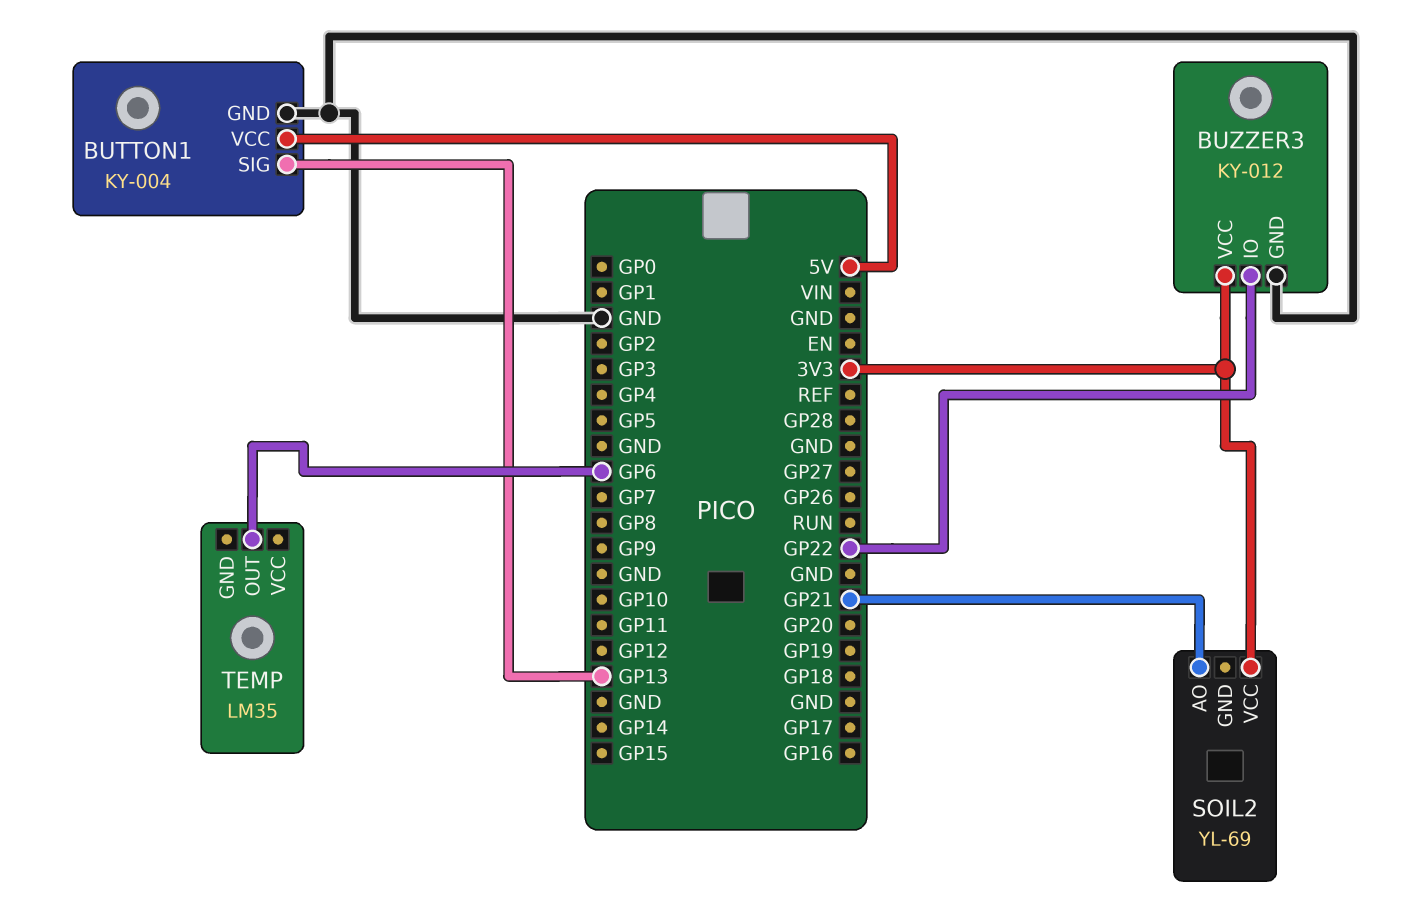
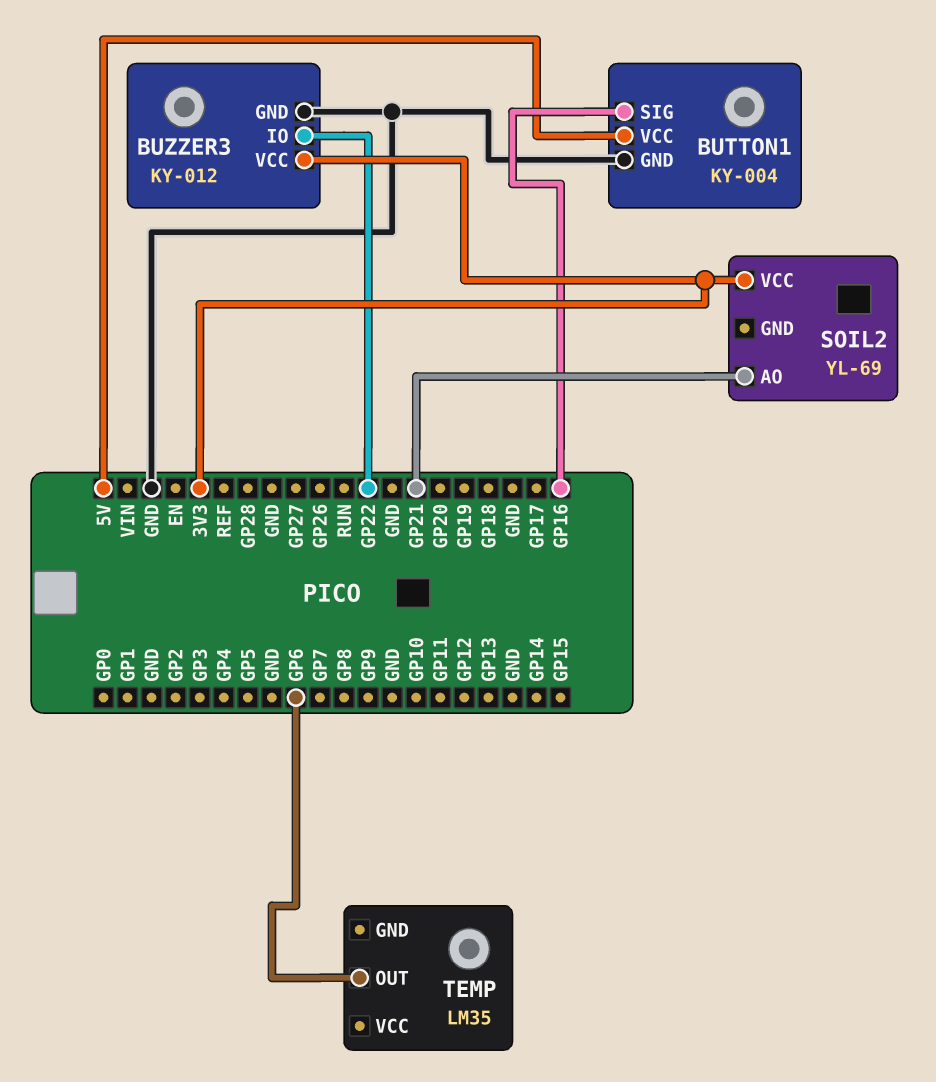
BUTTON1 pin SIG: GP13 -> GP16

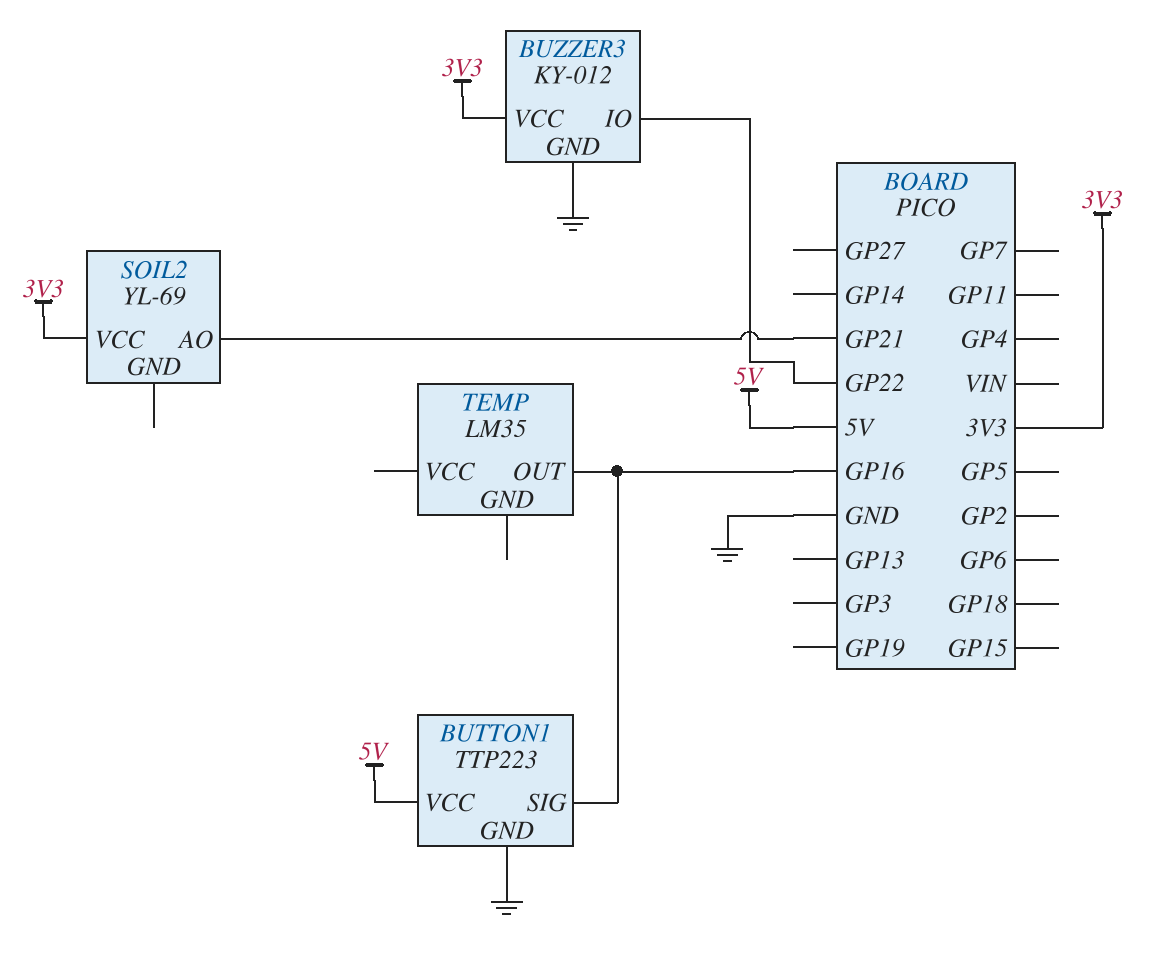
BUTTON1: KY-004 -> TTP223
TEMP pin OUT: GP6 -> GP16

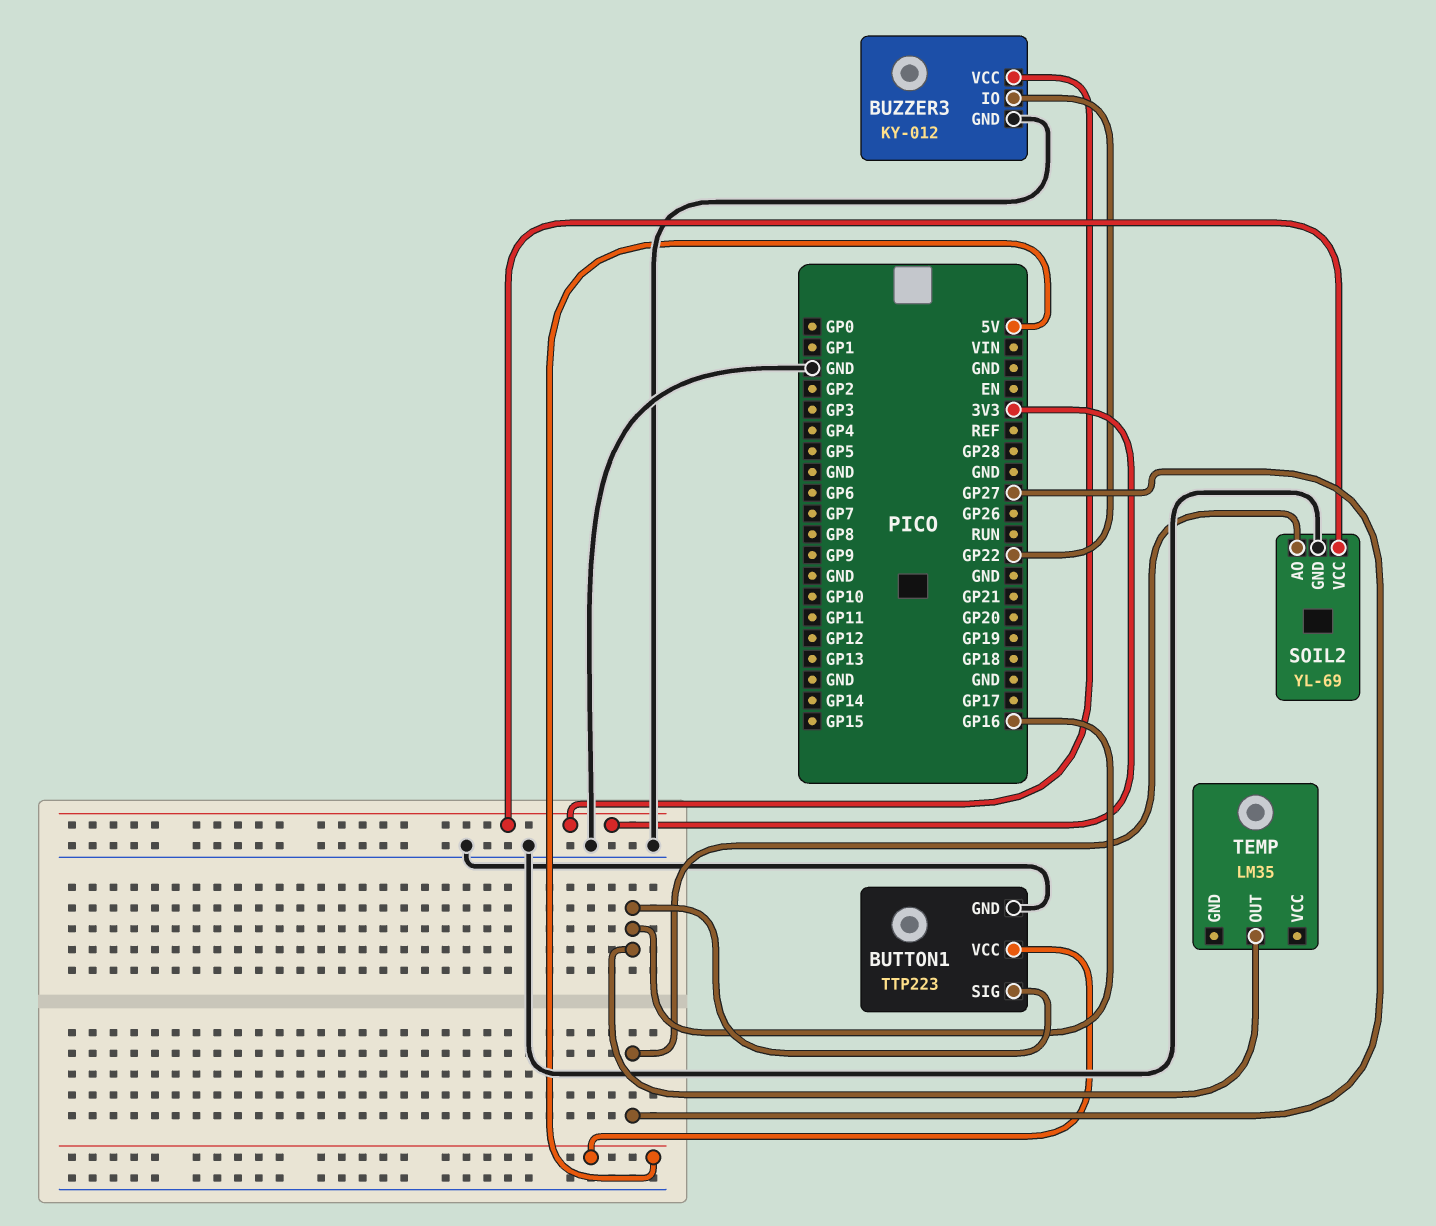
SOIL2 pin AO: GP21 -> GP27
SOIL2 pin GND: none -> GND

